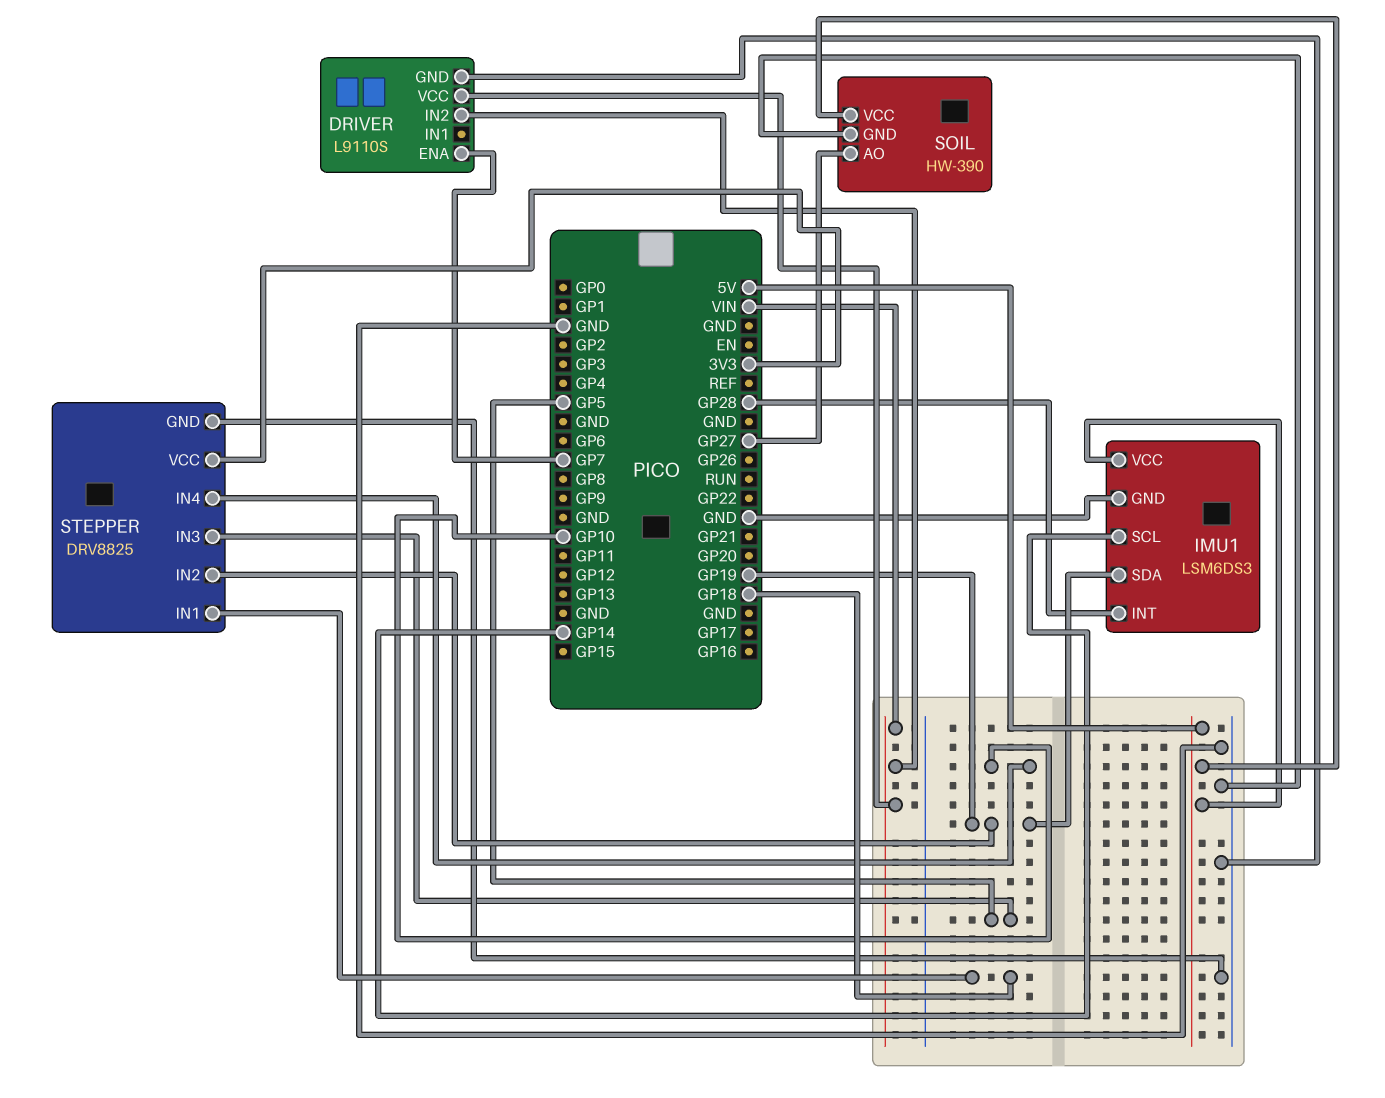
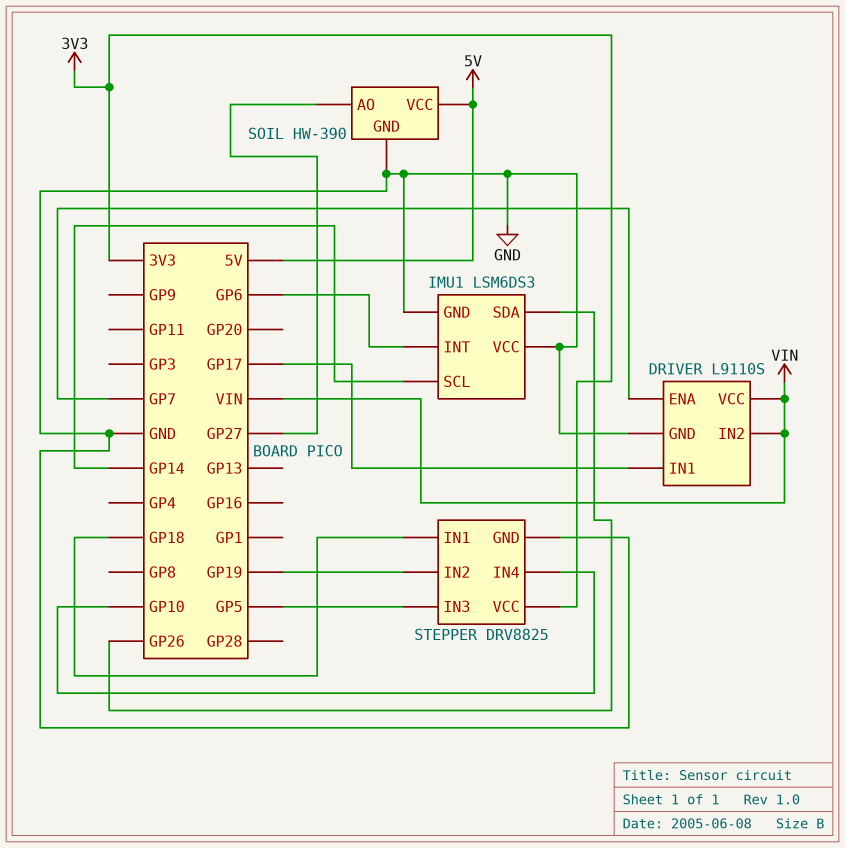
DRIVER pin IN1: none -> GP17
IMU1 pin INT: GP28 -> GP6
IMU1 pin SDA: GP19 -> GP26
IMU1 pin VCC: 5V -> GND

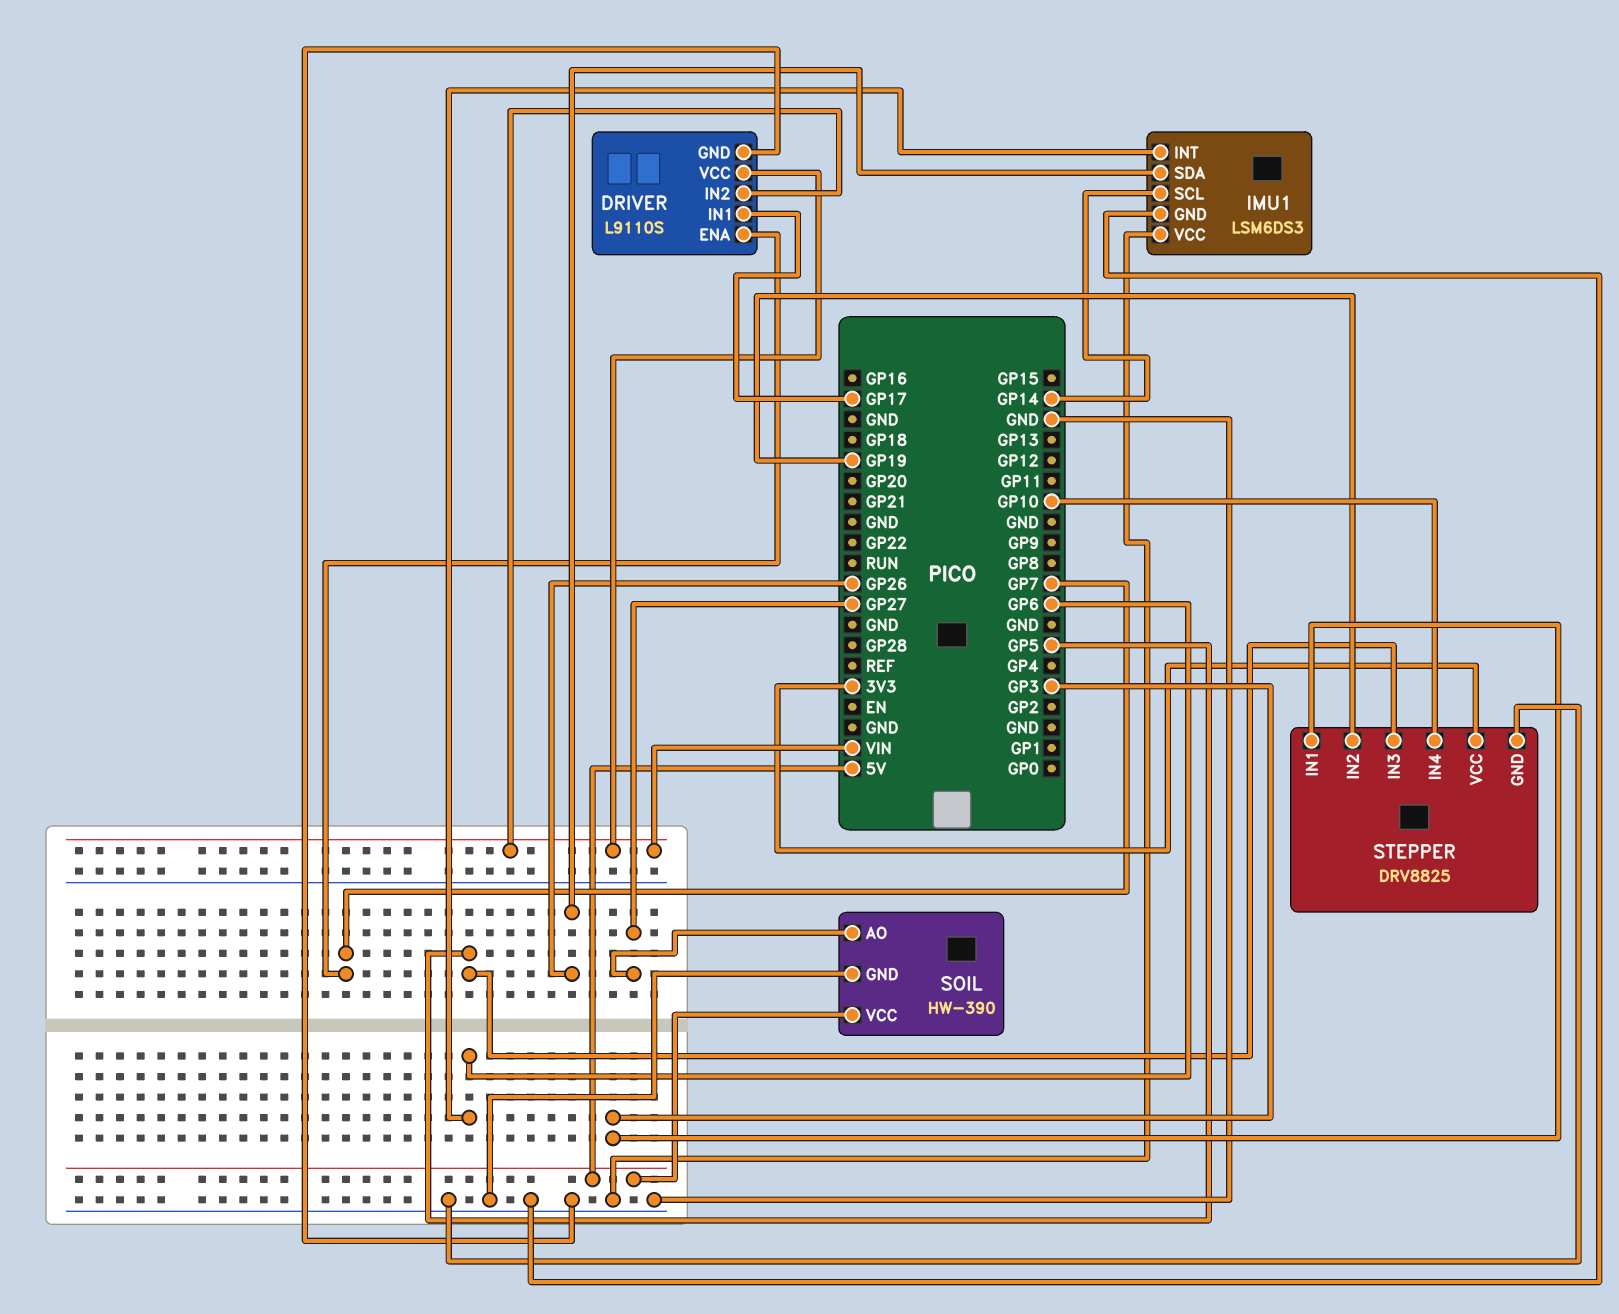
STEPPER pin IN1: GP18 -> GP3

